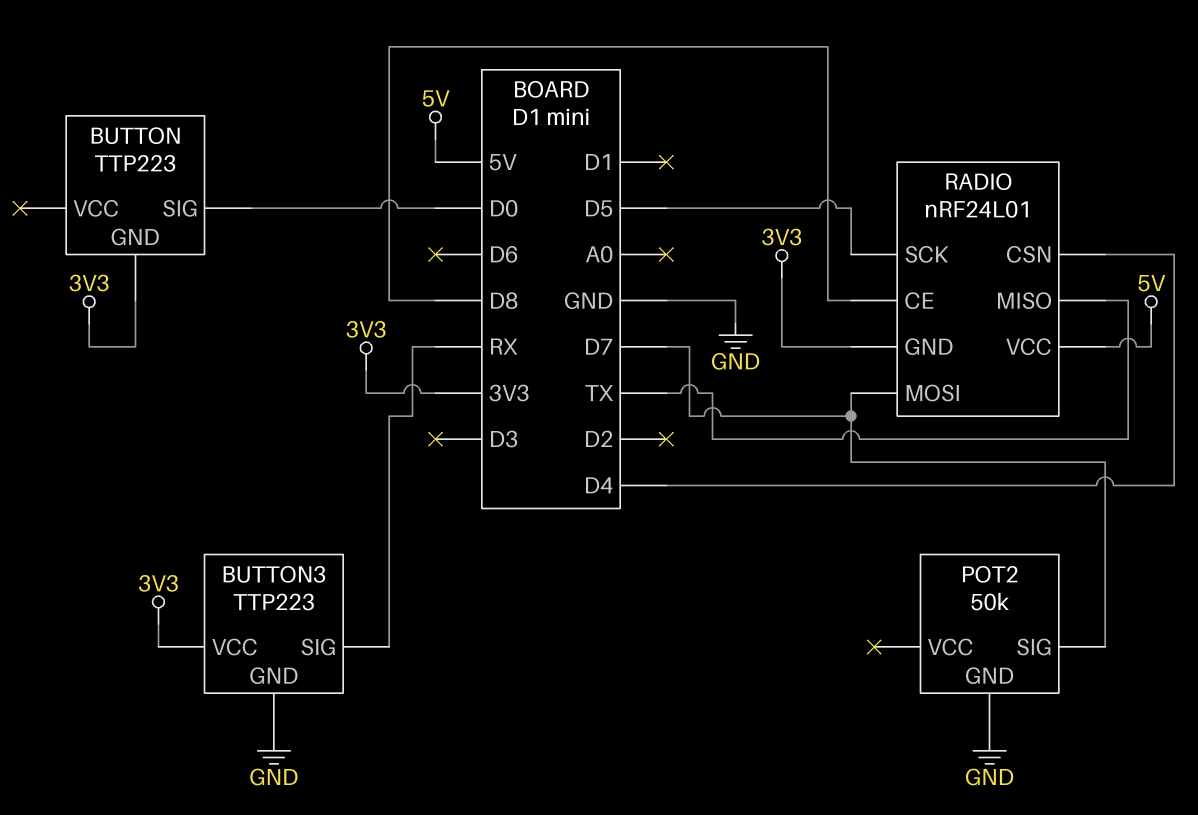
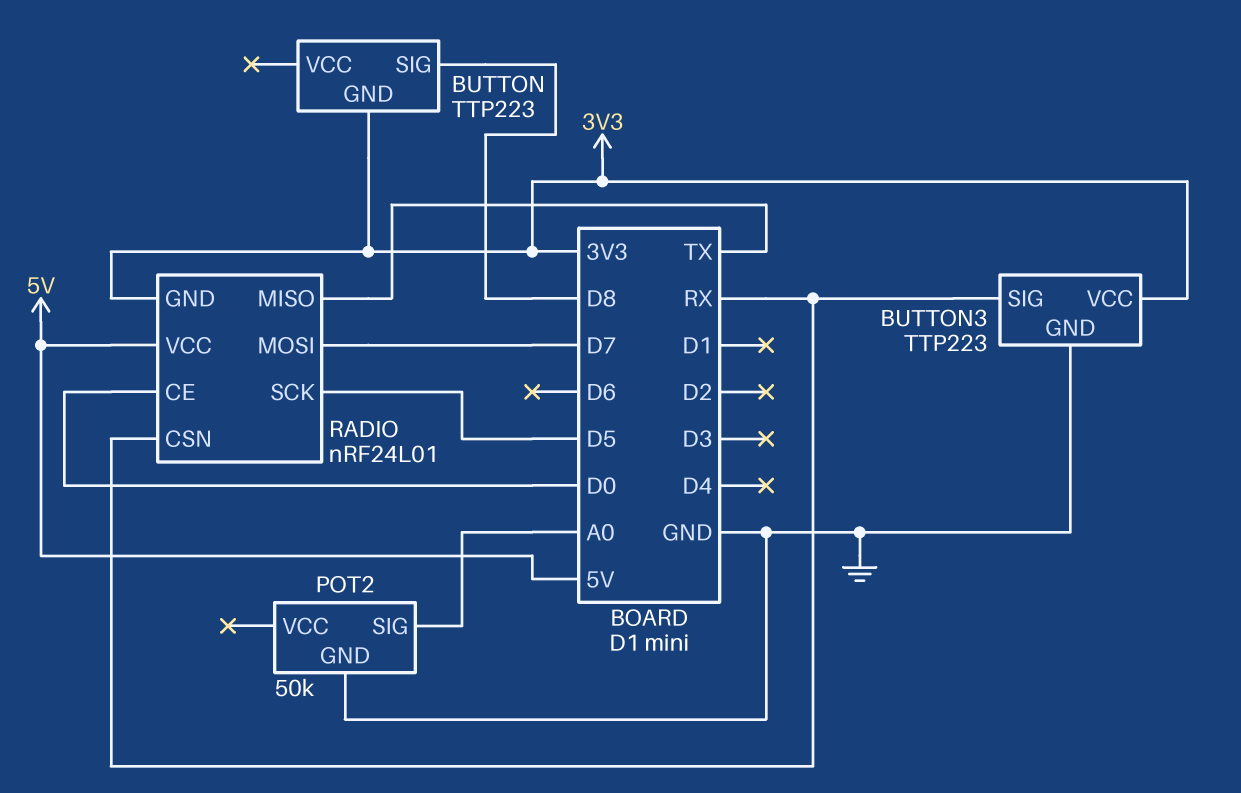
BUTTON pin SIG: D0 -> D8
POT2 pin SIG: D7 -> A0
RADIO pin CE: D8 -> D0
RADIO pin CSN: D4 -> RX

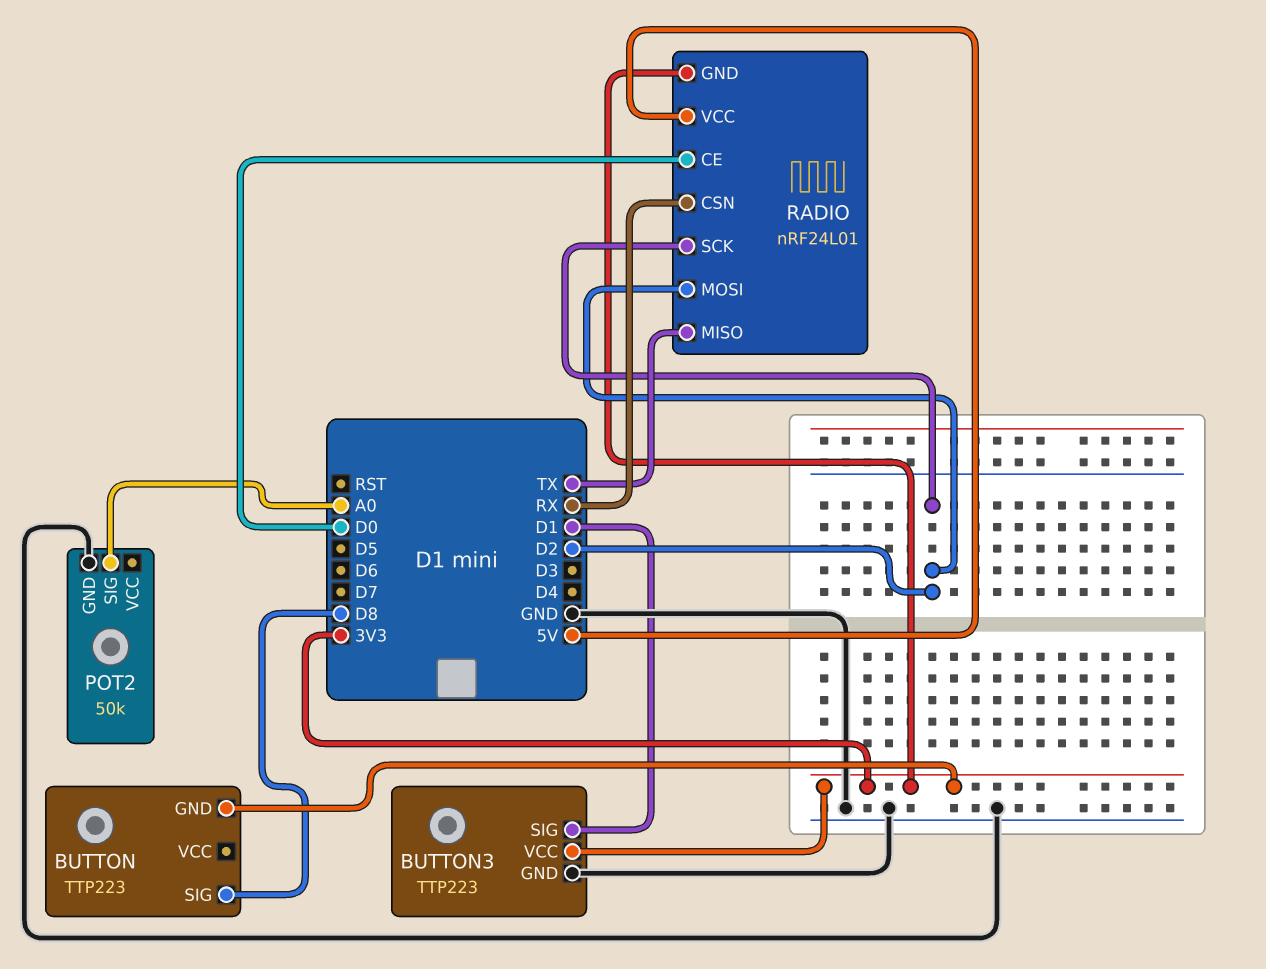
BUTTON3 pin SIG: RX -> D1
RADIO pin MOSI: D7 -> D2
RADIO pin SCK: D5 -> D2

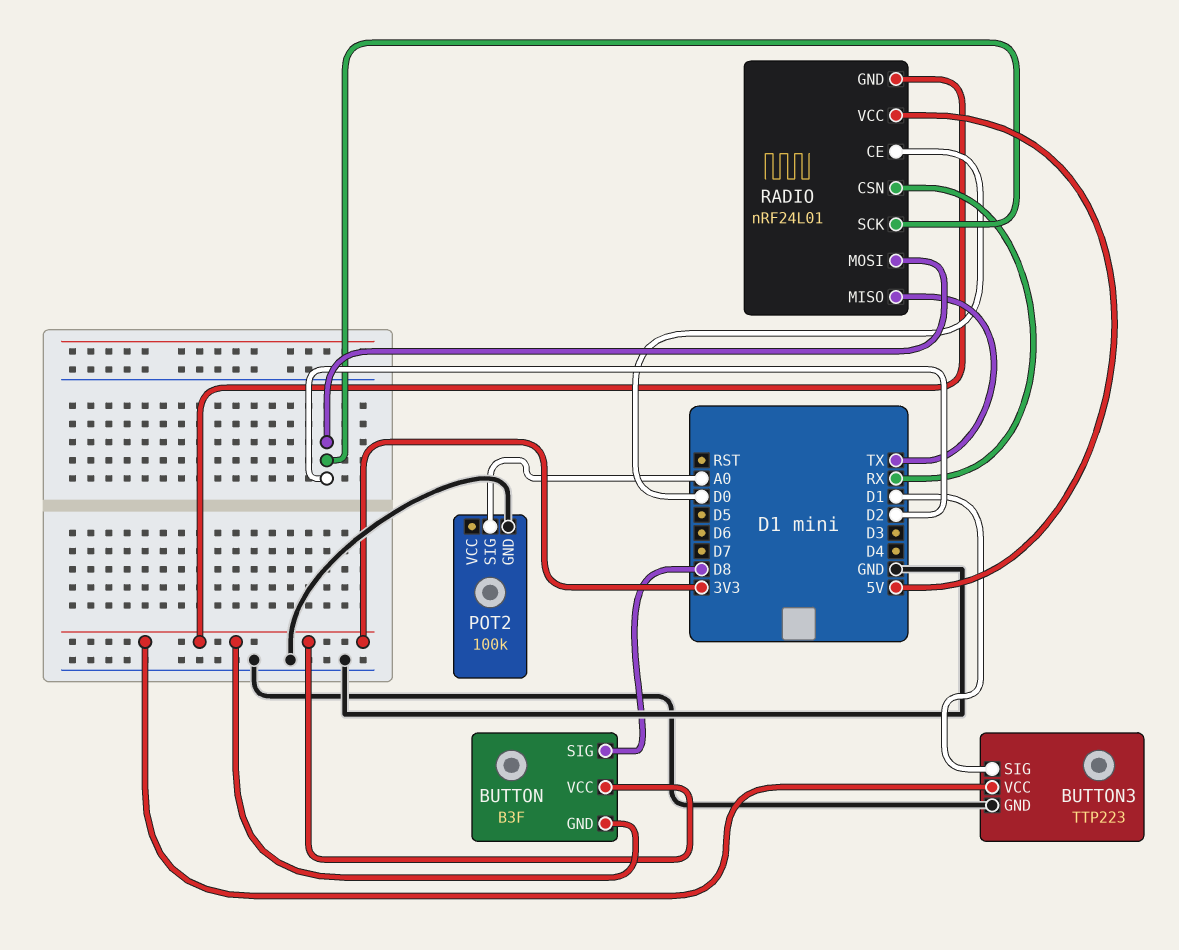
BUTTON: TTP223 -> B3F
BUTTON pin VCC: none -> 3V3
POT2: 50k -> 100k

